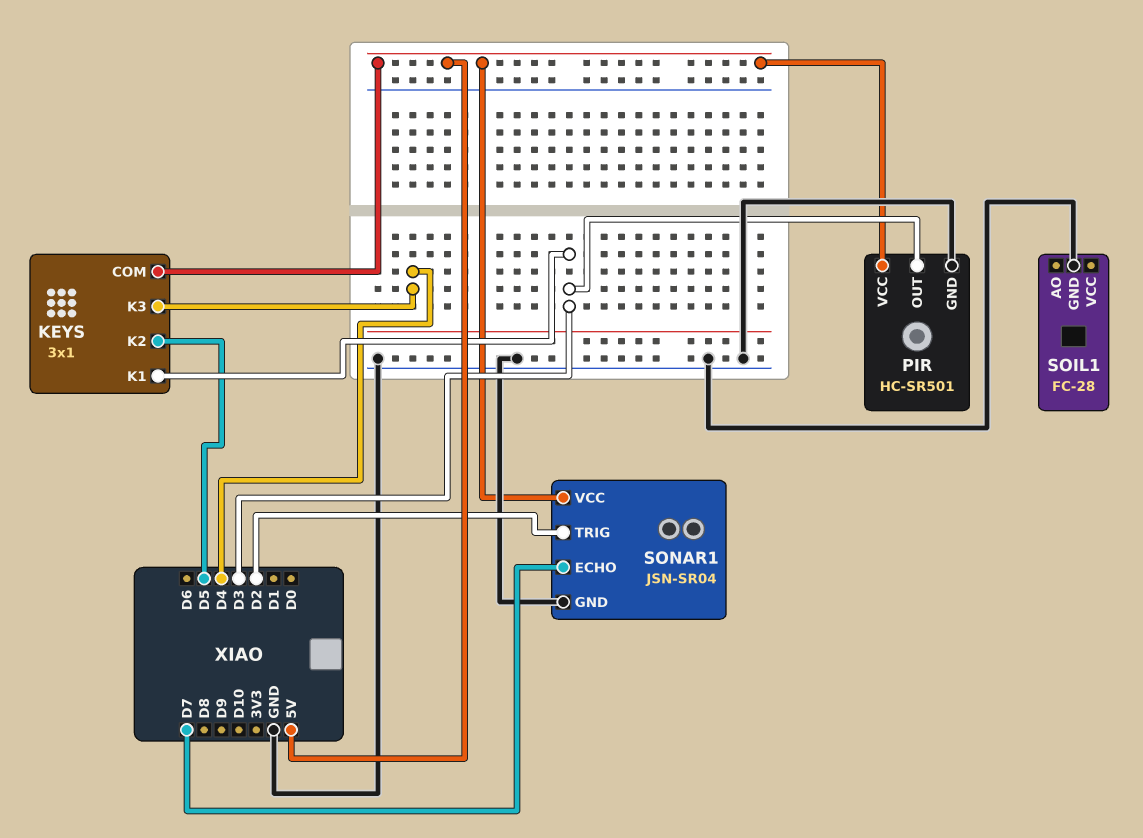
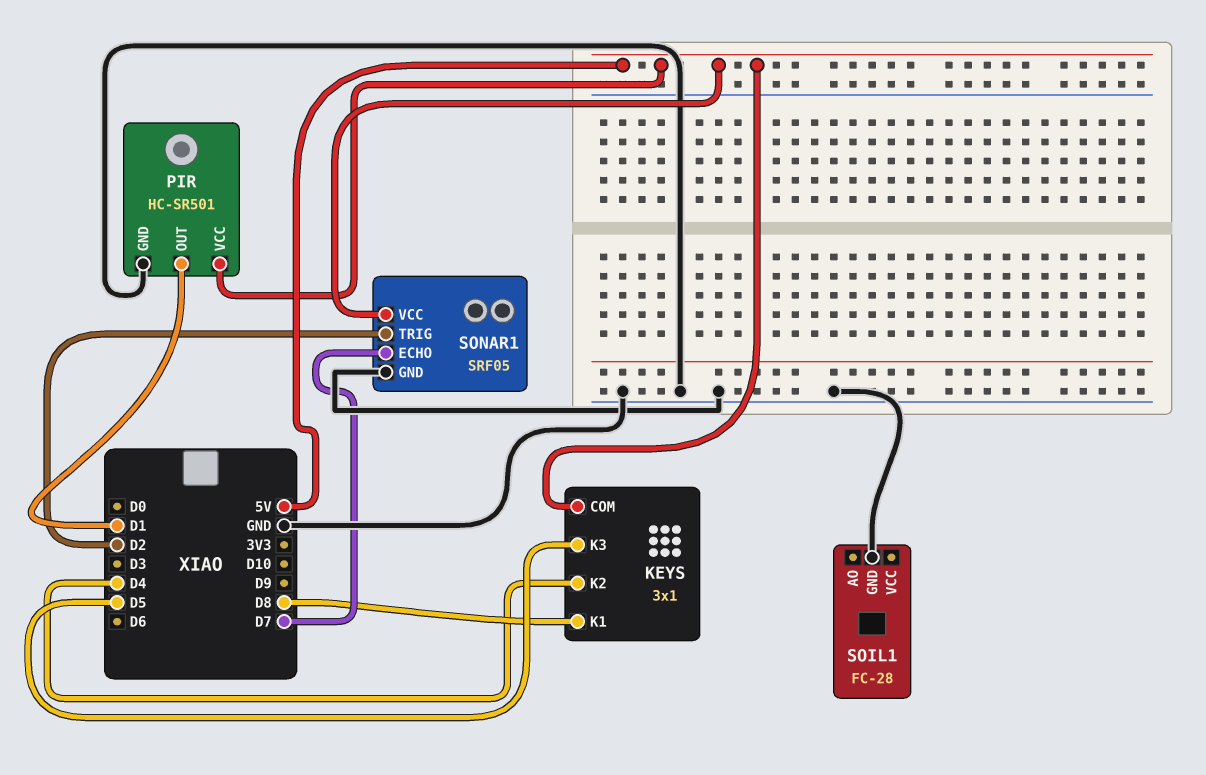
KEYS pin K1: D3 -> D8
KEYS pin K2: D5 -> D4
KEYS pin K3: D4 -> D5
PIR pin OUT: D3 -> D1
SONAR1: JSN-SR04 -> SRF05

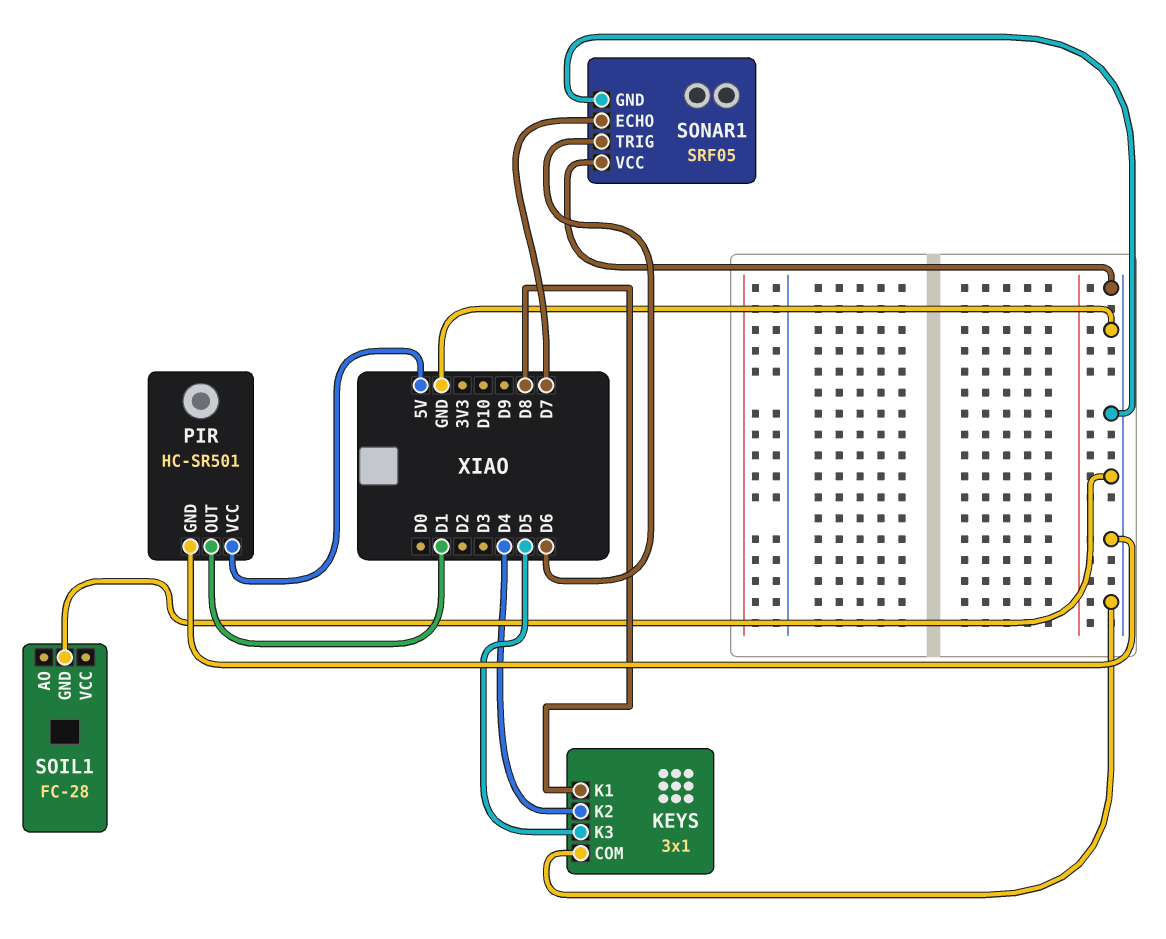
KEYS pin COM: 5V -> GND
SONAR1 pin TRIG: D2 -> D6
SONAR1 pin VCC: 5V -> GND

